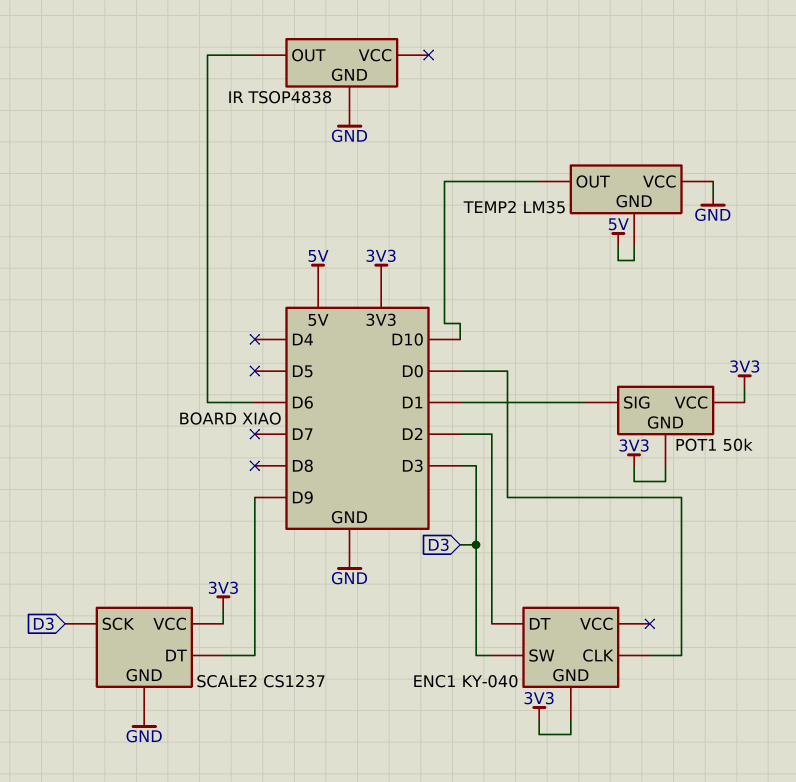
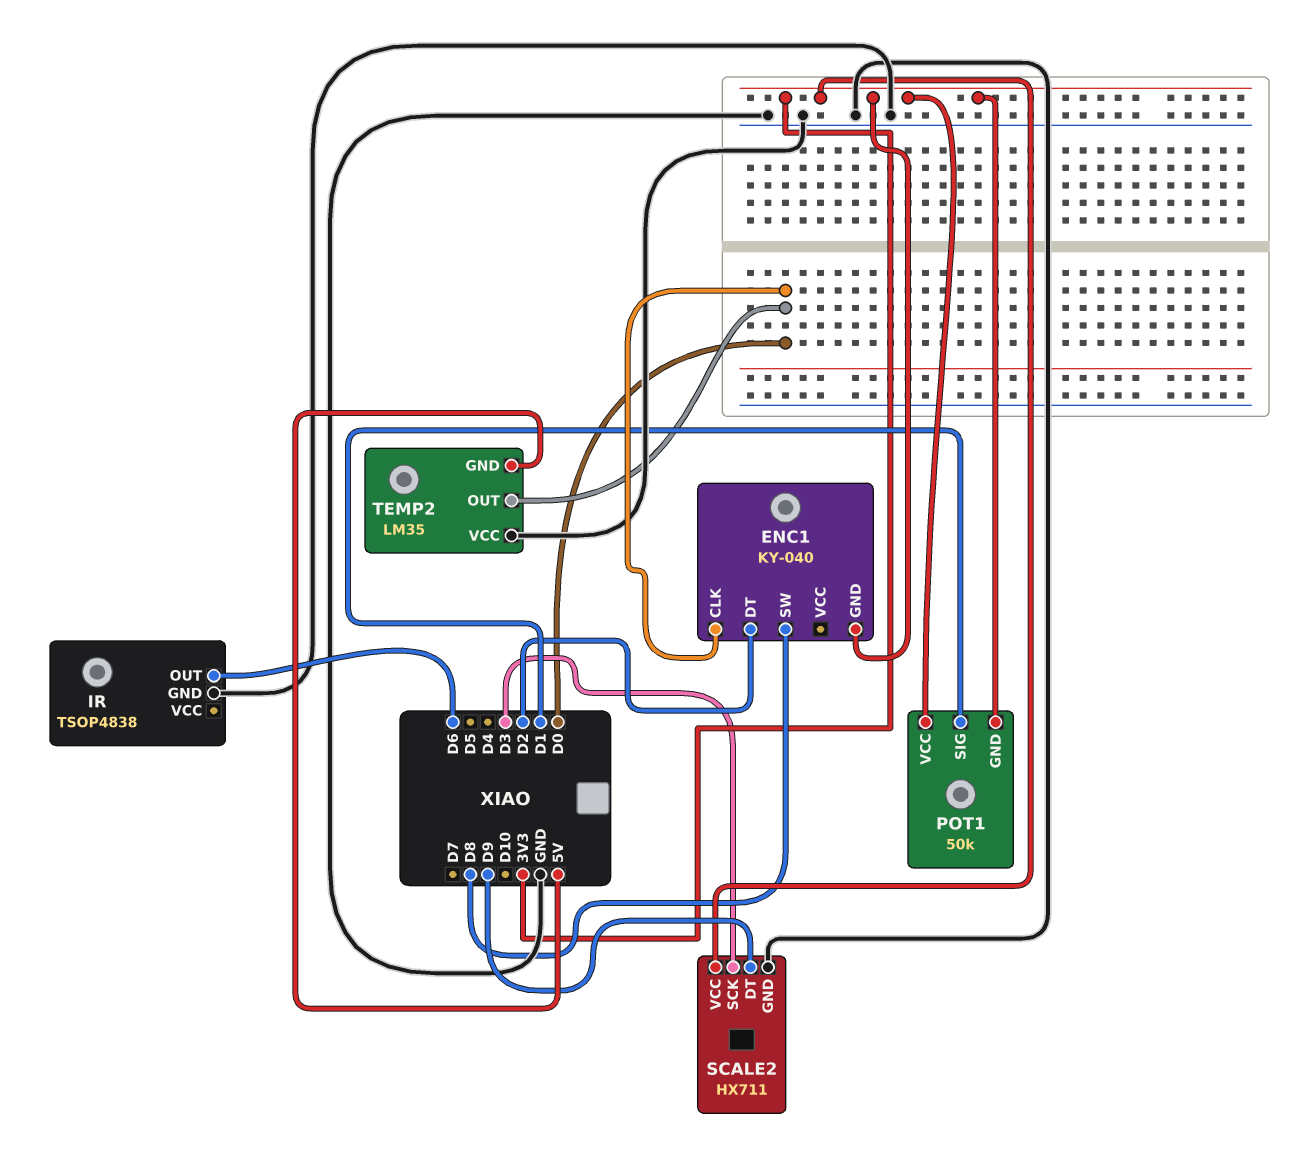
ENC1 pin SW: D3 -> D8
SCALE2: CS1237 -> HX711
TEMP2 pin OUT: D10 -> D0

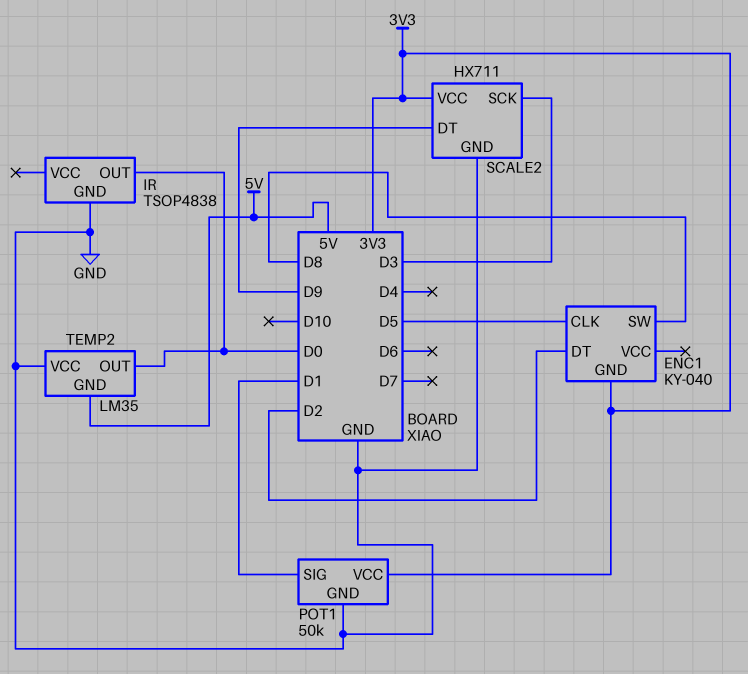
ENC1 pin CLK: D0 -> D5
IR pin OUT: D6 -> D0
POT1 pin GND: 3V3 -> GND

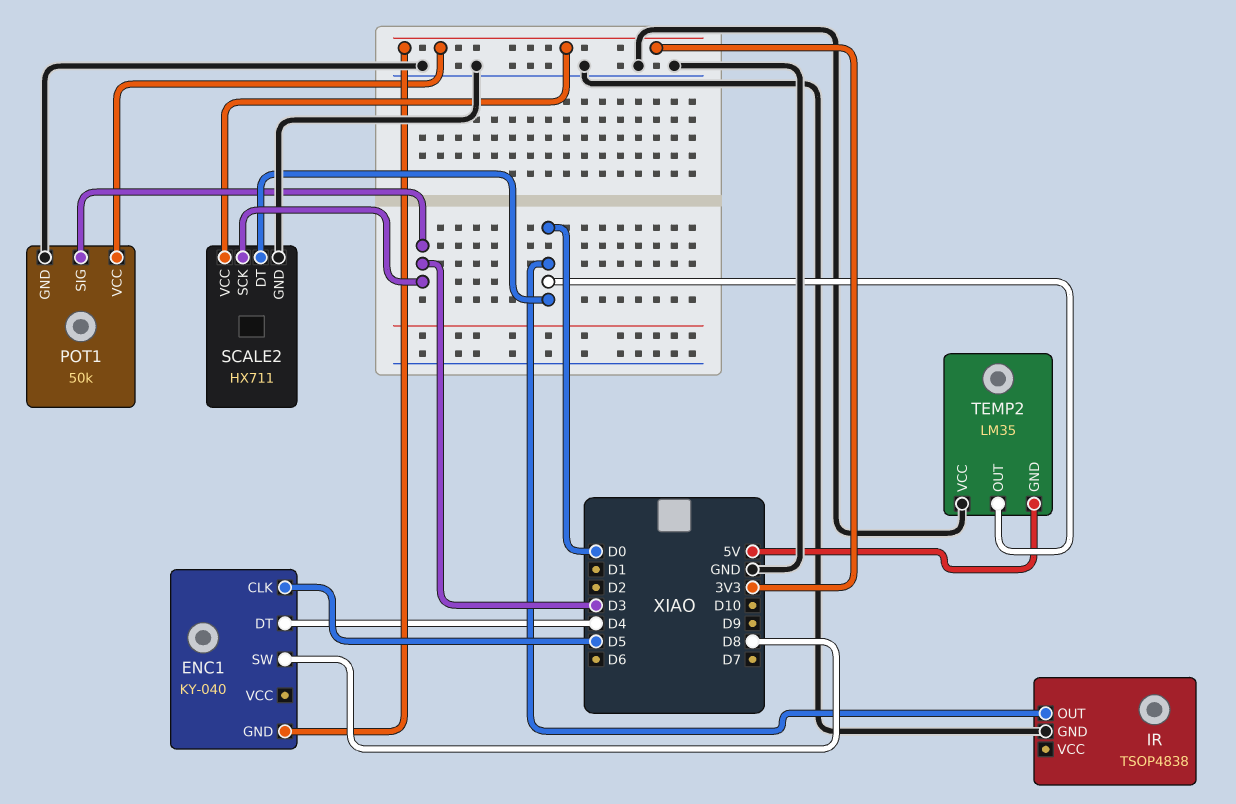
ENC1 pin DT: D2 -> D4
POT1 pin SIG: D1 -> D3
SCALE2 pin DT: D9 -> D0

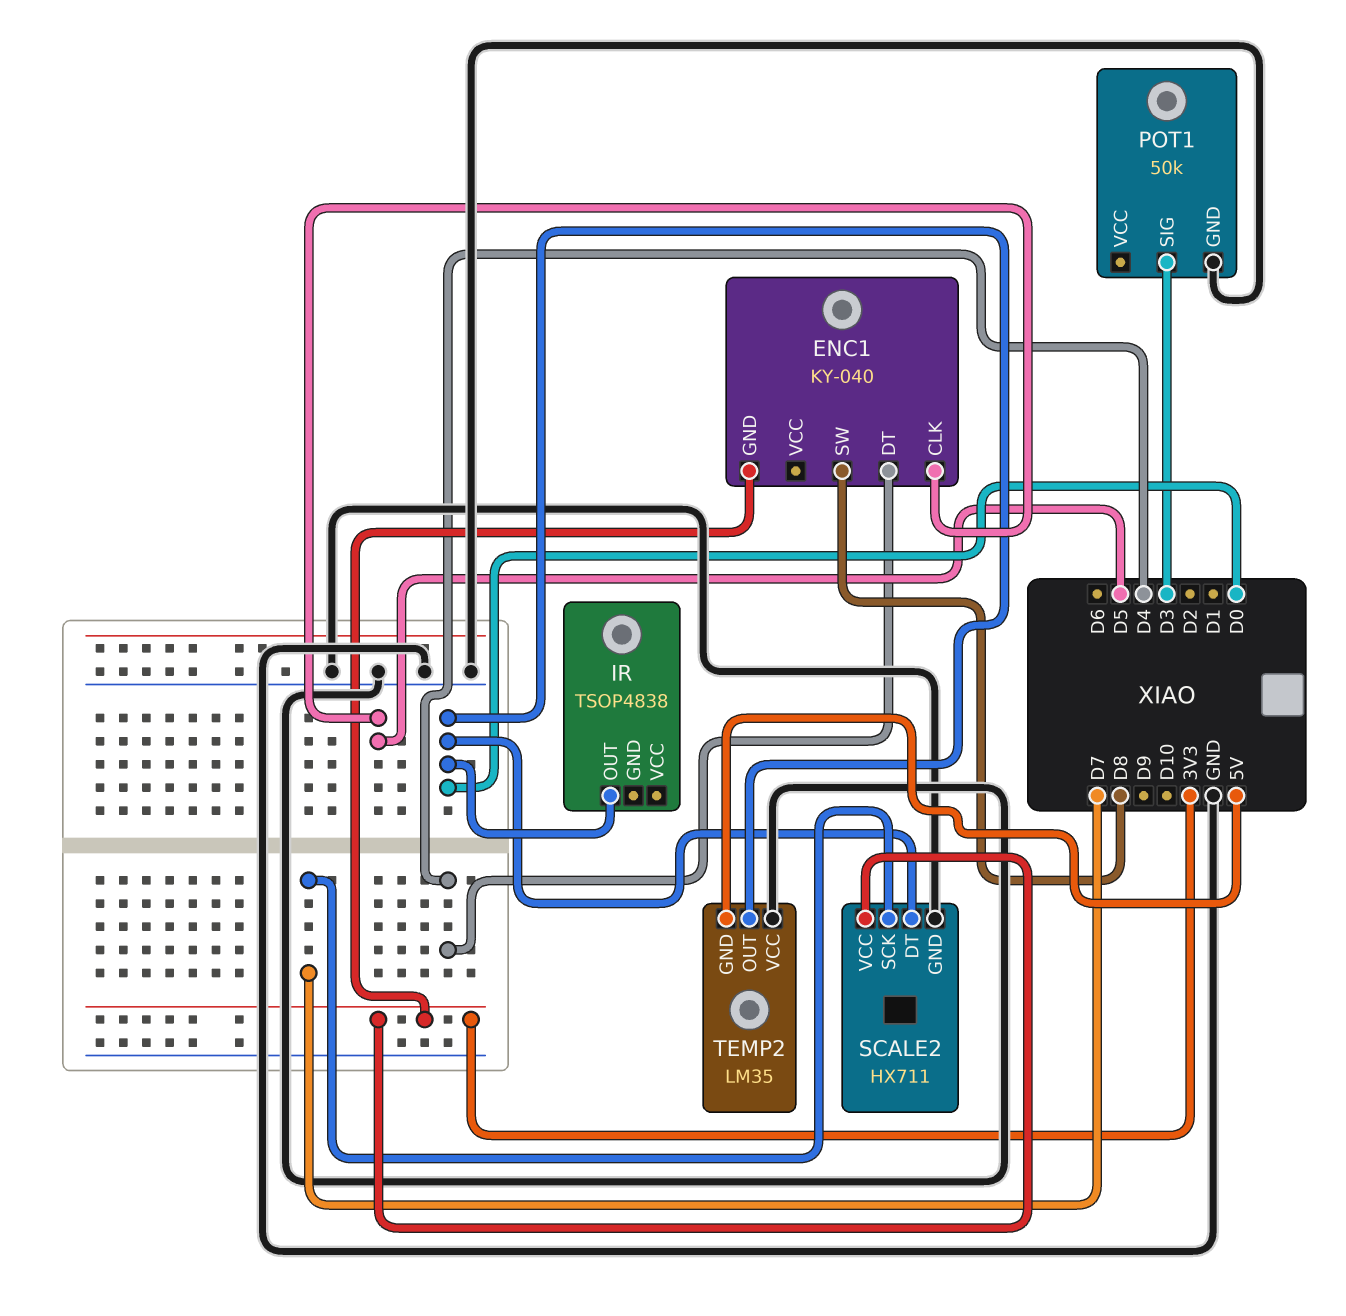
IR pin GND: GND -> none
POT1 pin VCC: 3V3 -> none
SCALE2 pin SCK: D3 -> D7

